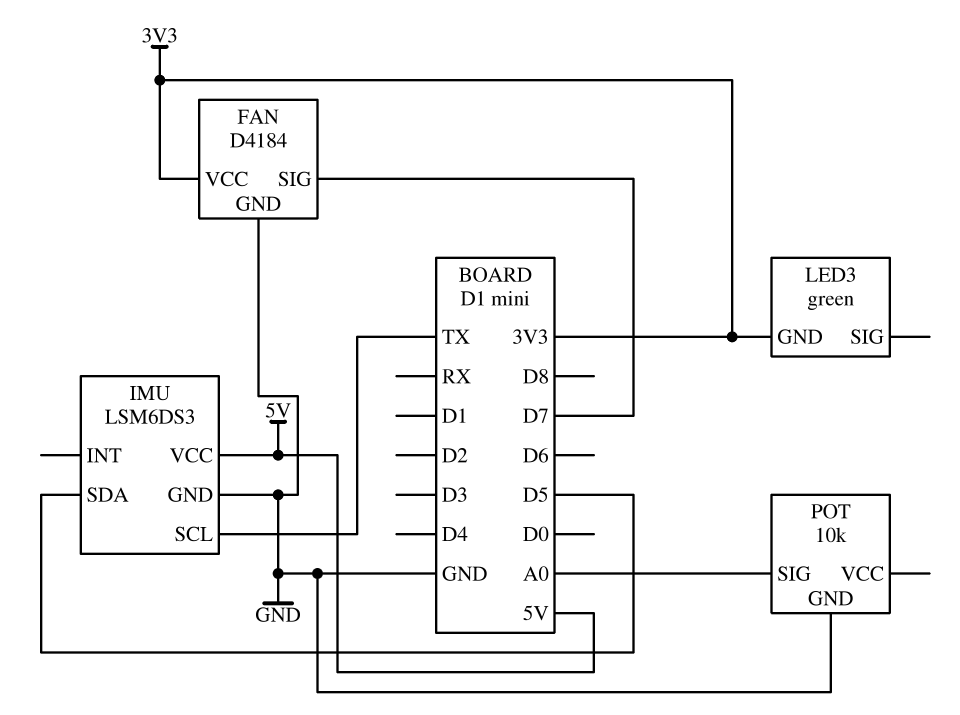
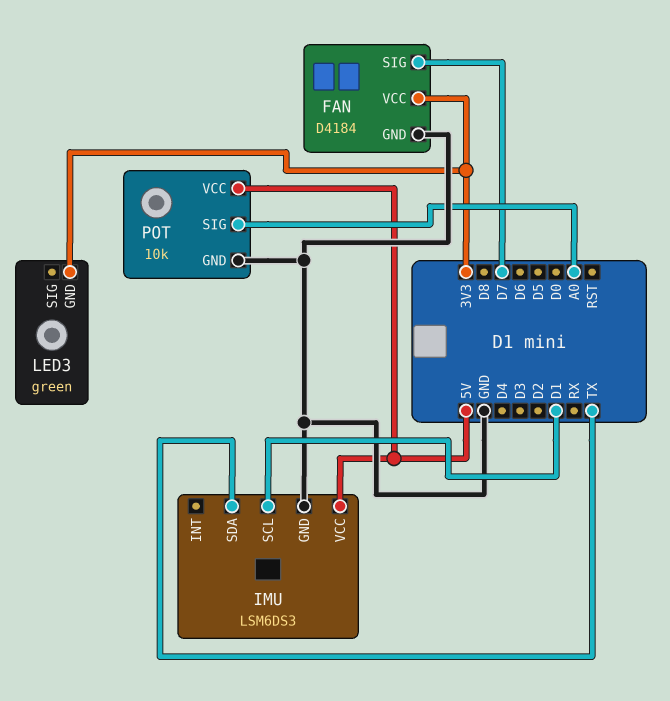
IMU pin SCL: TX -> D1
IMU pin SDA: D5 -> TX
POT pin VCC: none -> 5V

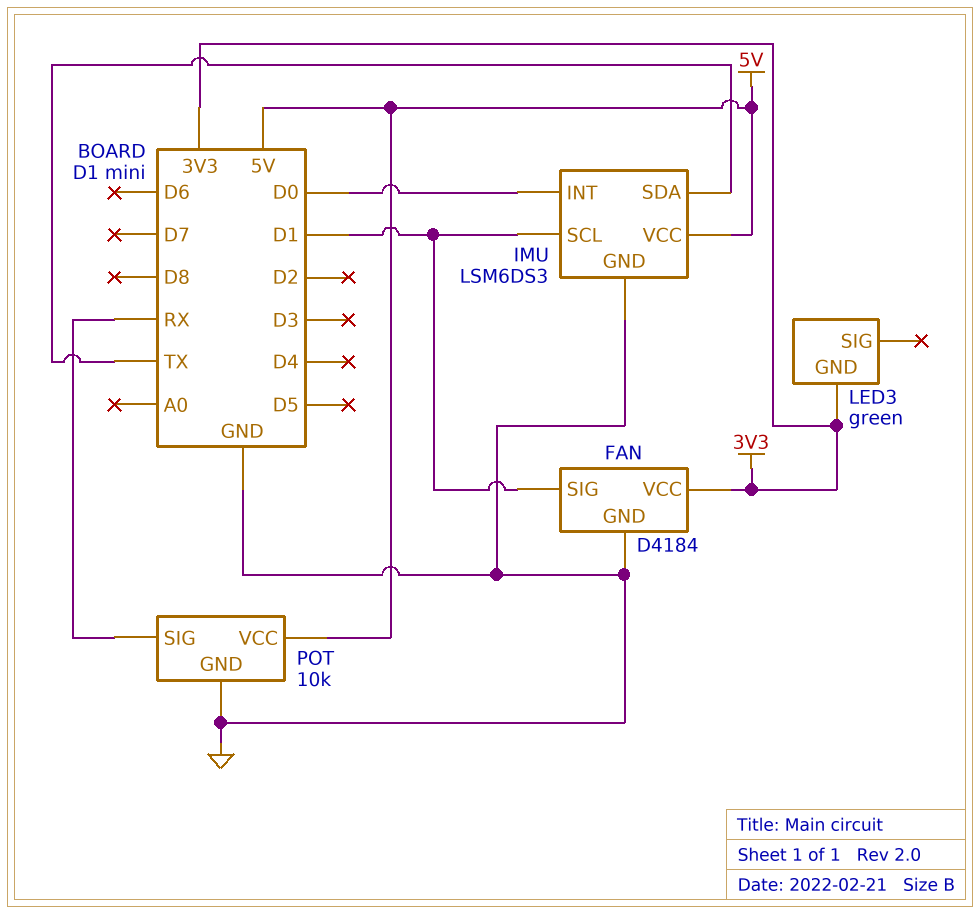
FAN pin SIG: D7 -> D1
IMU pin INT: none -> D0
POT pin SIG: A0 -> RX

